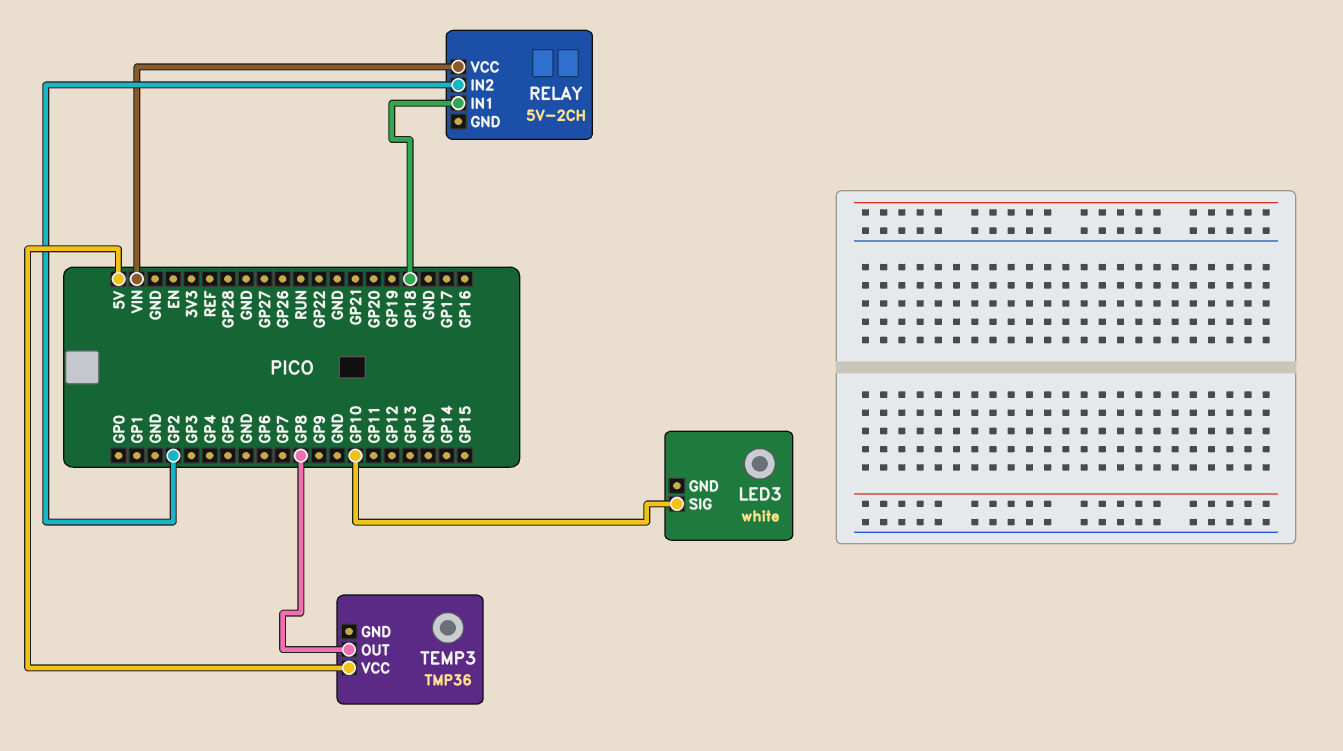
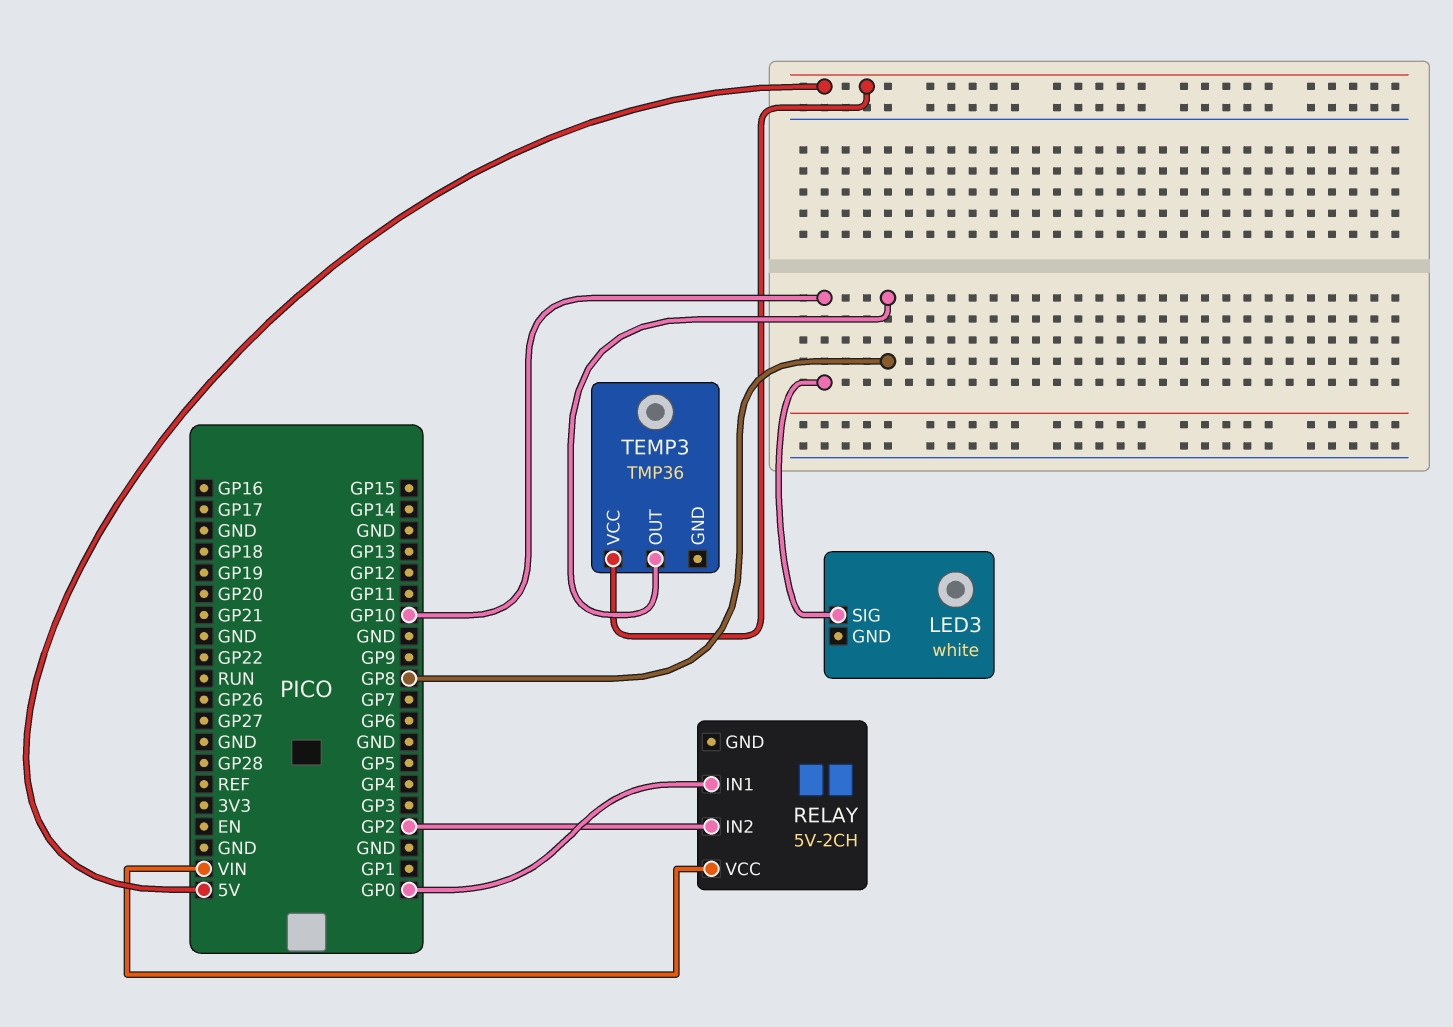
RELAY pin IN1: GP18 -> GP0

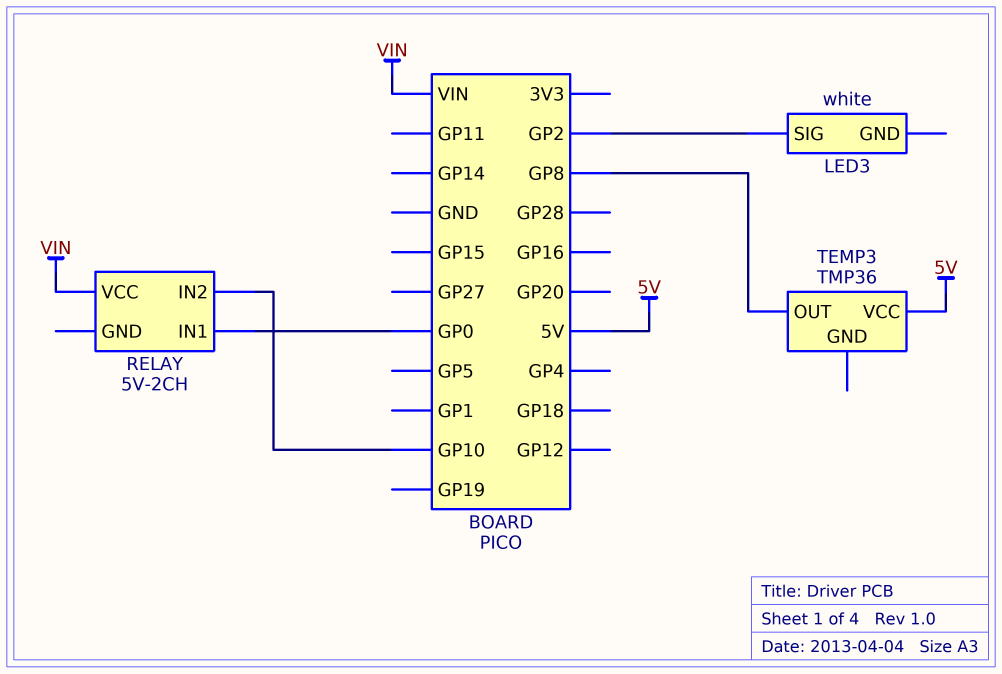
LED3 pin SIG: GP10 -> GP2
RELAY pin IN2: GP2 -> GP10

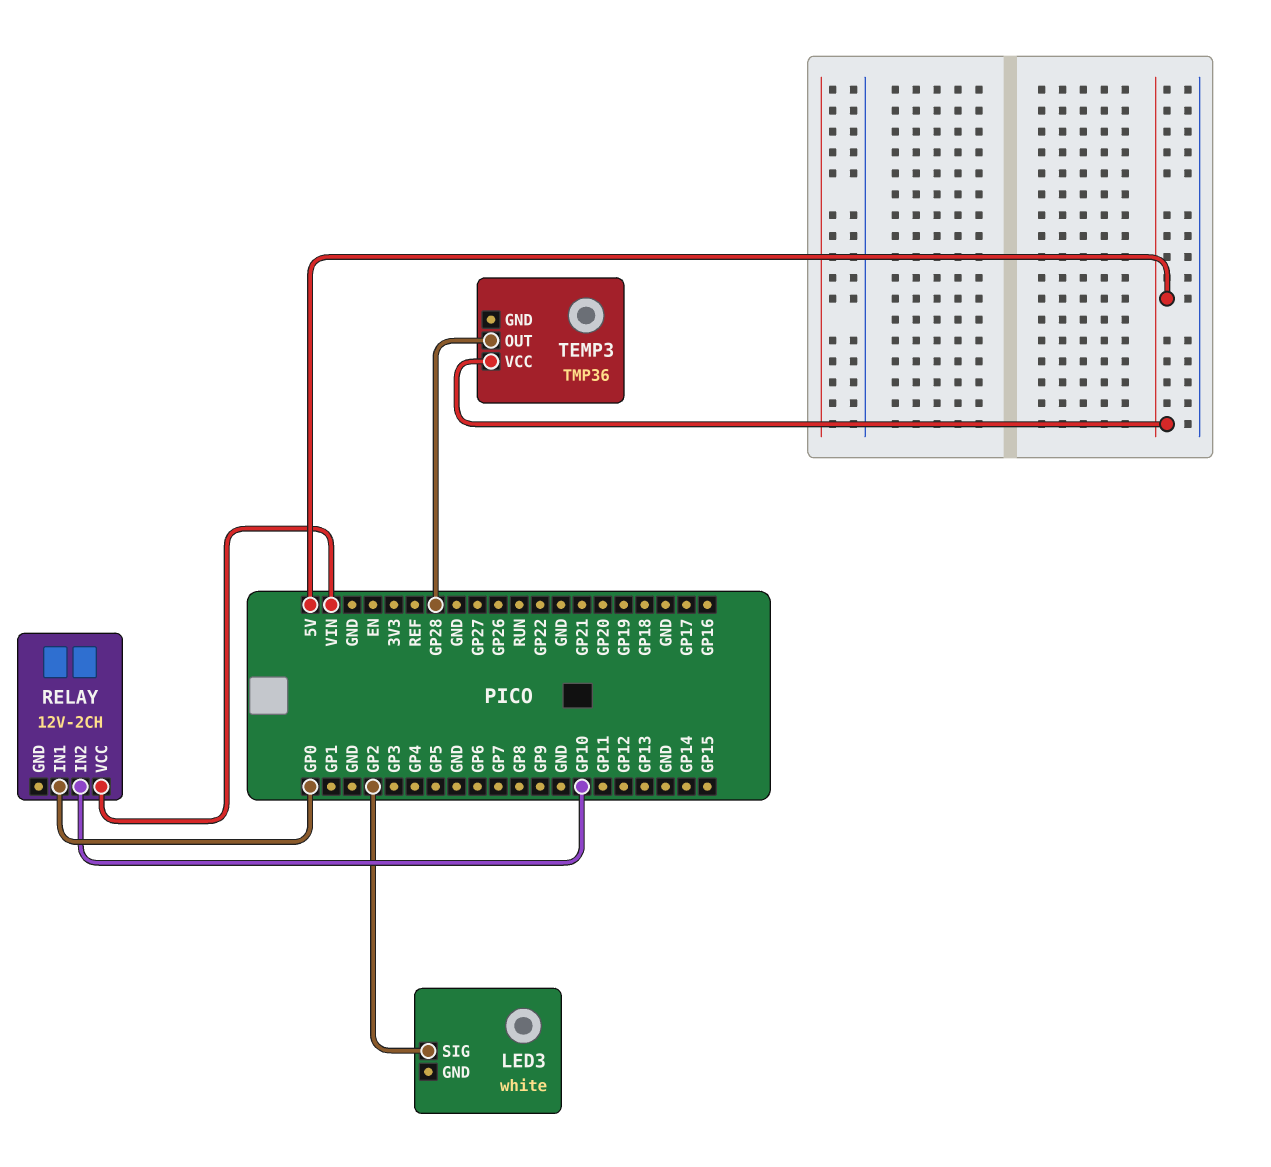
RELAY: 5V-2CH -> 12V-2CH
TEMP3 pin OUT: GP8 -> GP28

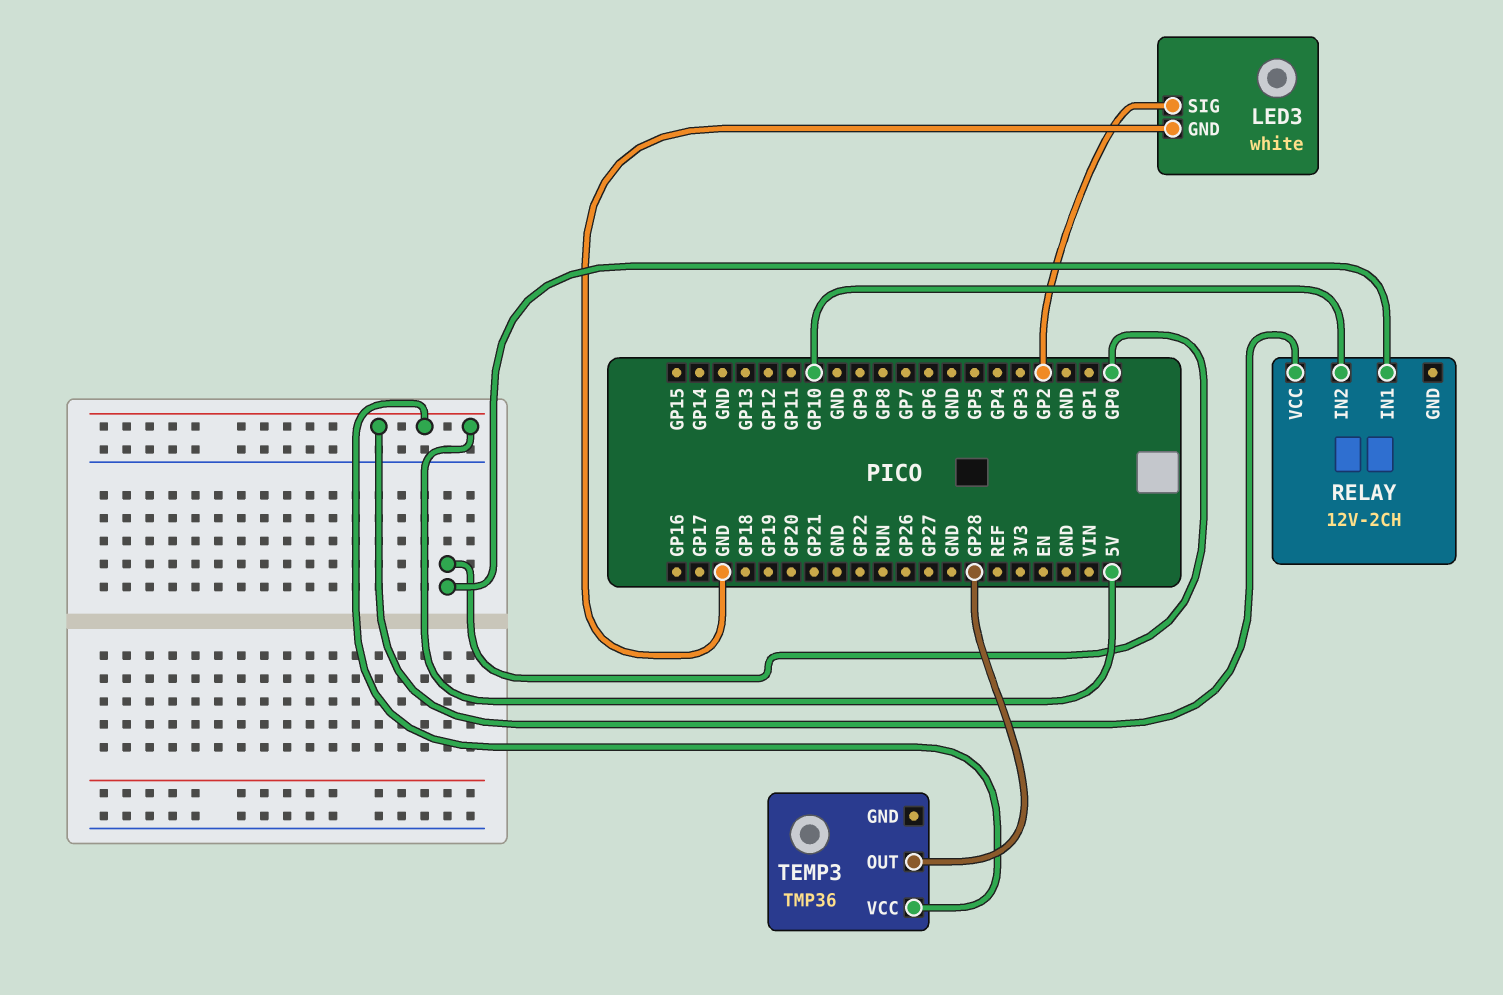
LED3 pin GND: none -> GND
RELAY pin VCC: VIN -> 5V

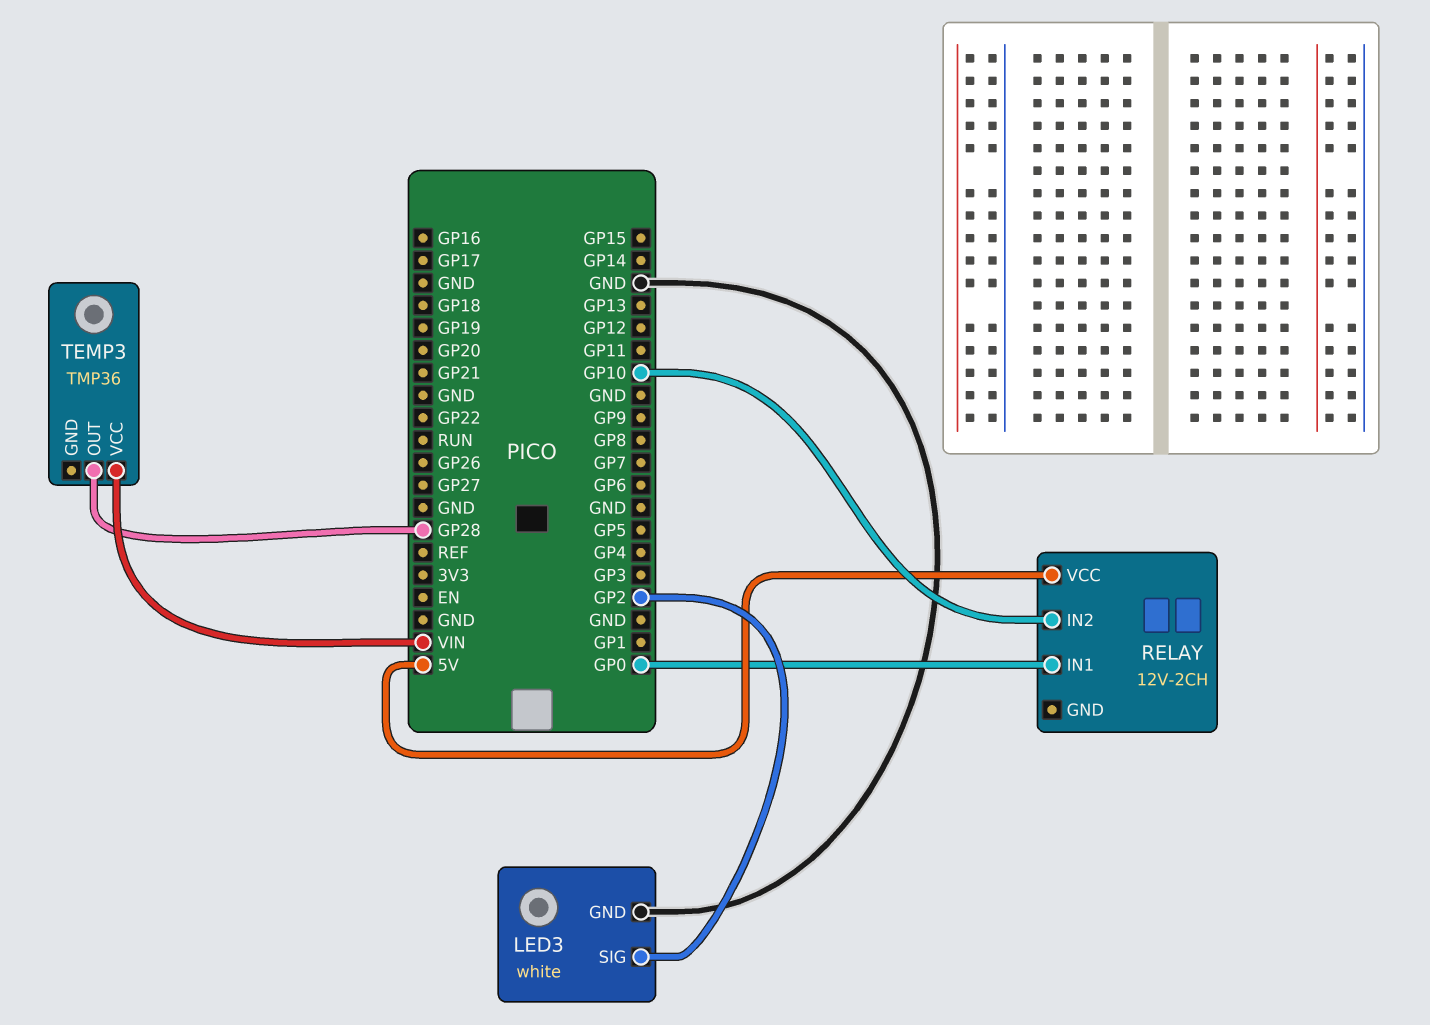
TEMP3 pin VCC: 5V -> VIN

